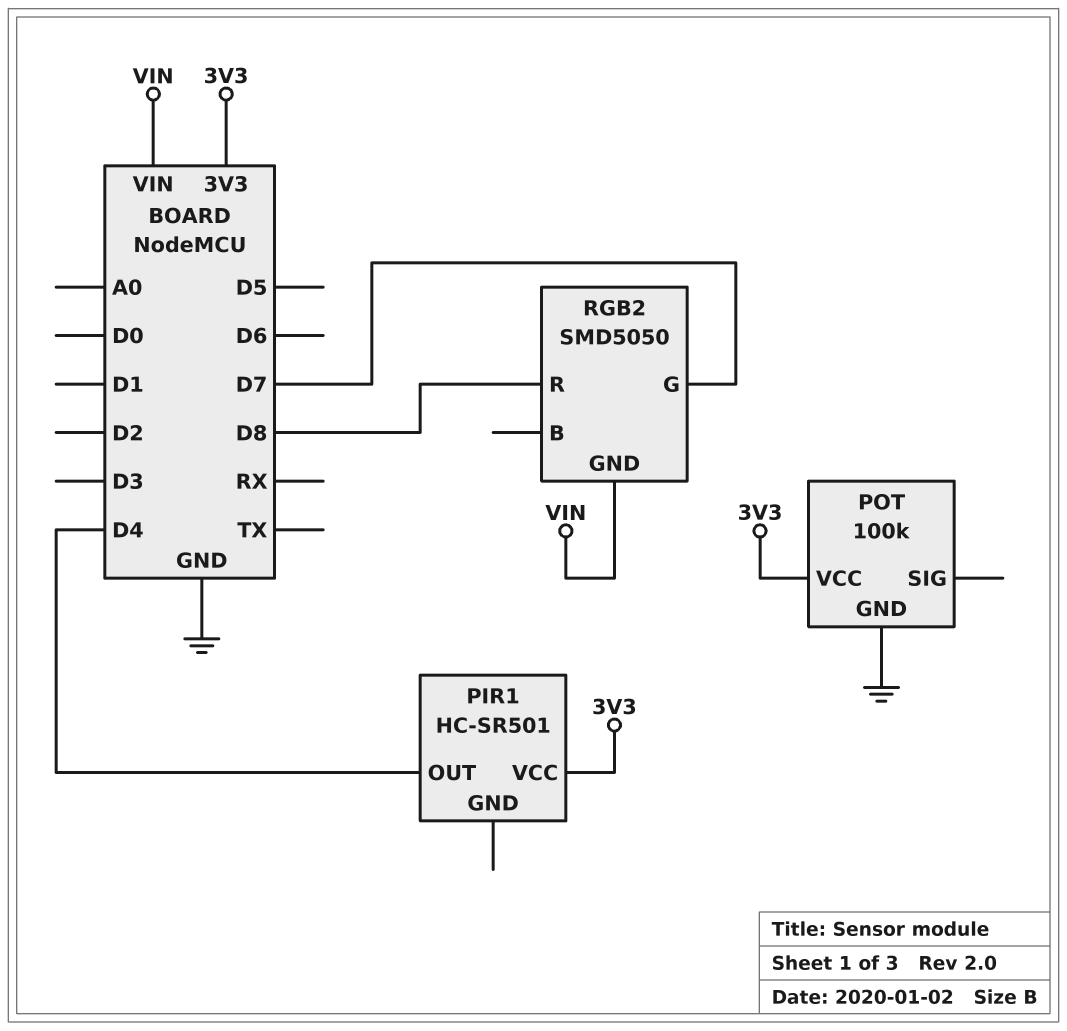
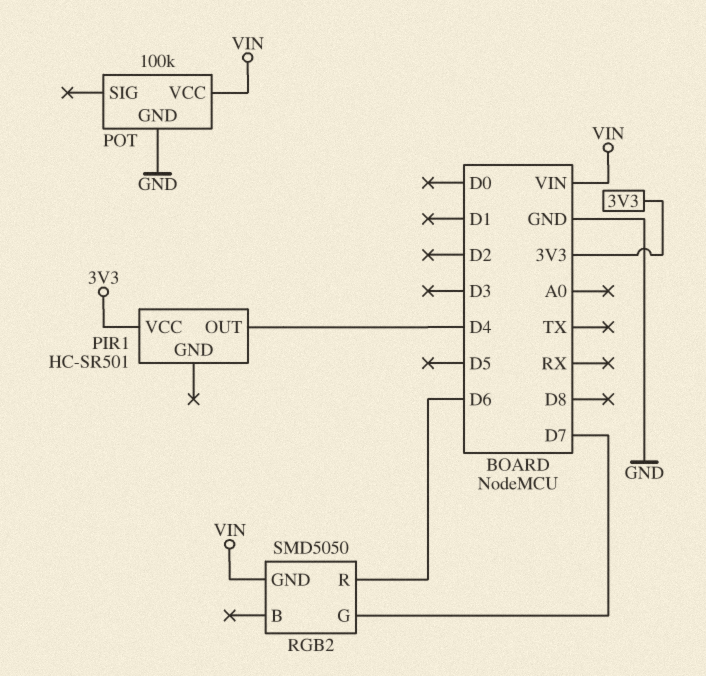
POT pin VCC: 3V3 -> VIN
RGB2 pin R: D8 -> D6

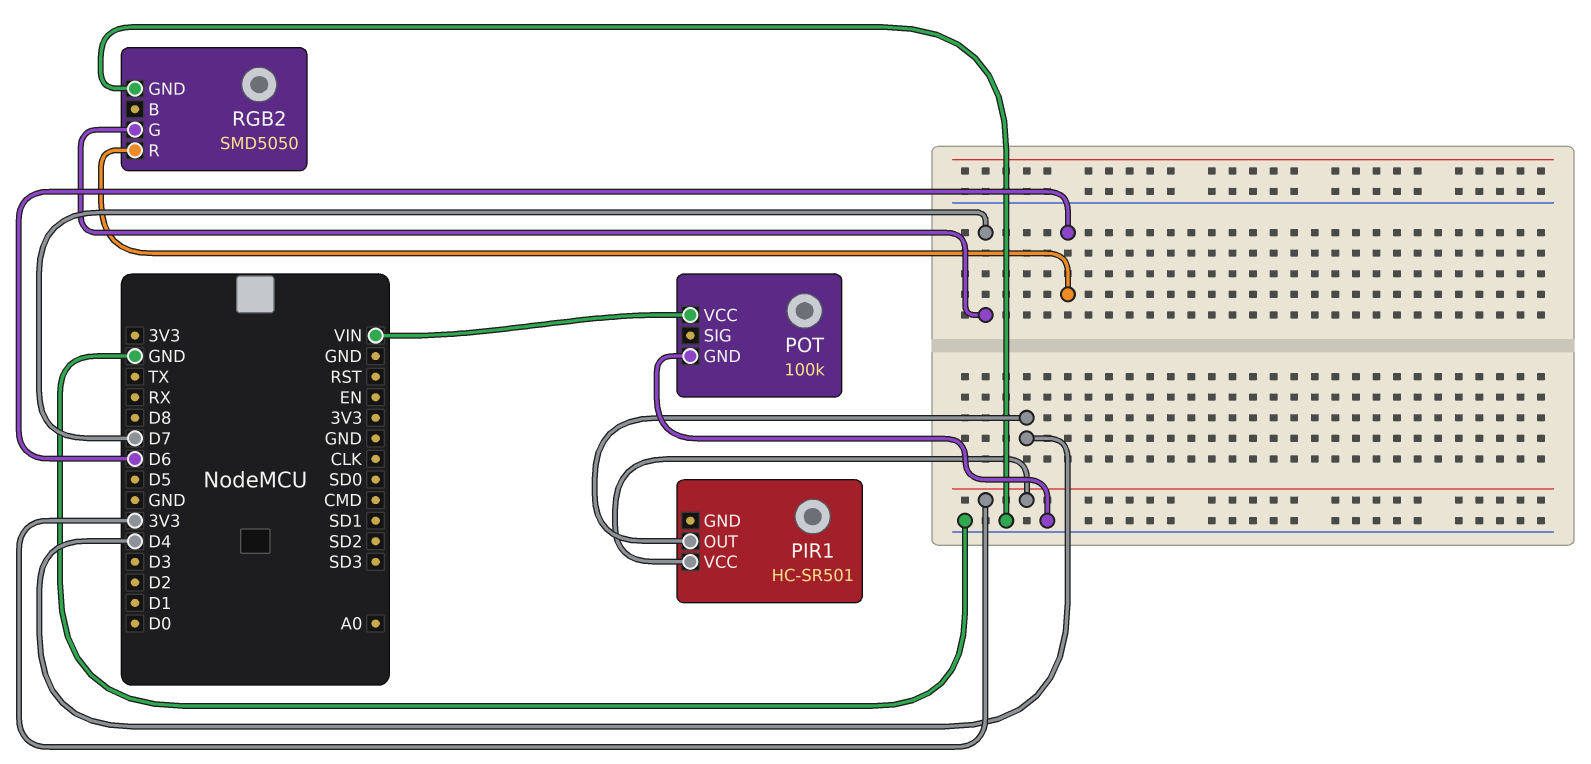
RGB2 pin GND: VIN -> GND

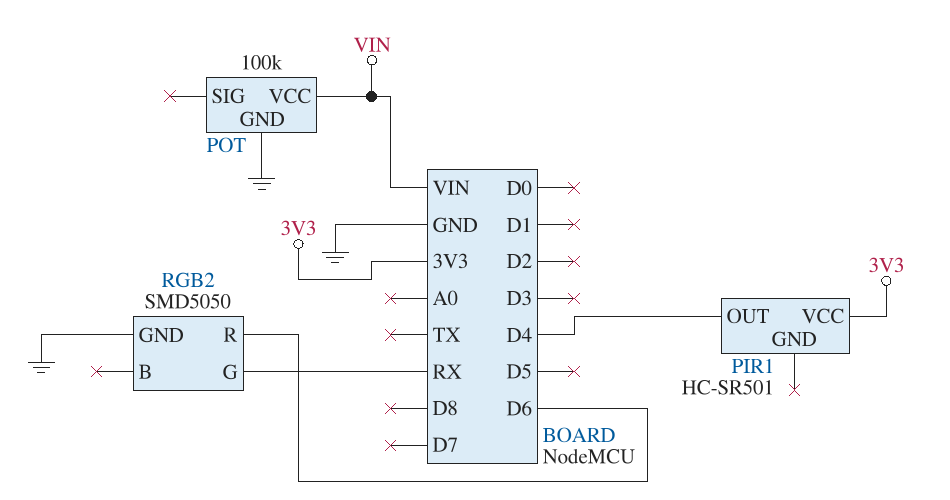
RGB2 pin G: D7 -> RX

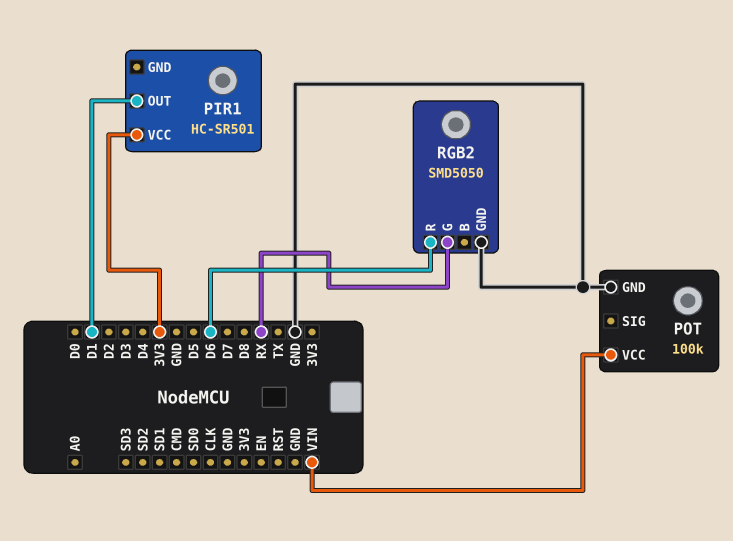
PIR1 pin OUT: D4 -> D1

